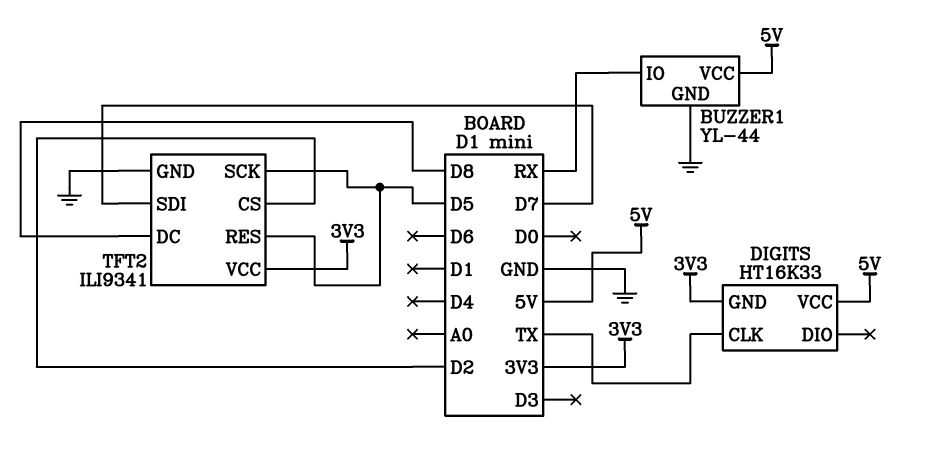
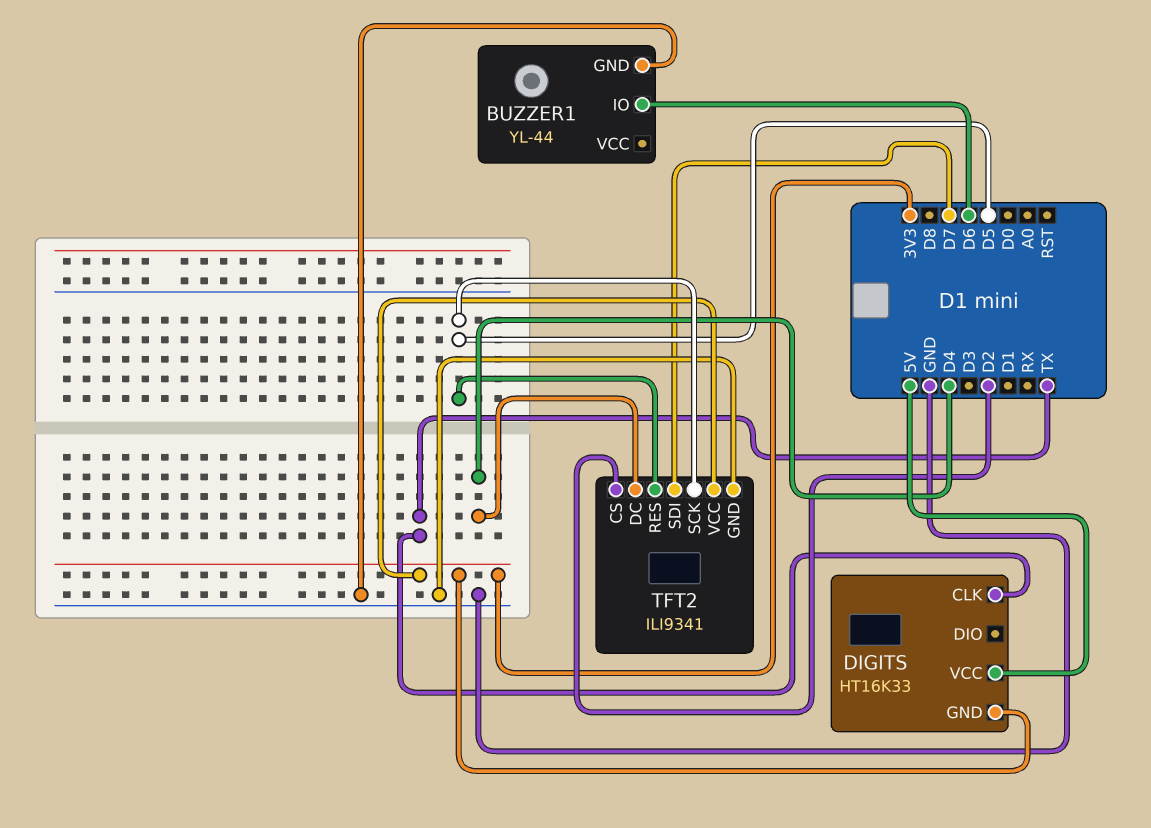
BUZZER1 pin IO: RX -> D6
BUZZER1 pin VCC: 5V -> none
TFT2 pin DC: D8 -> D4

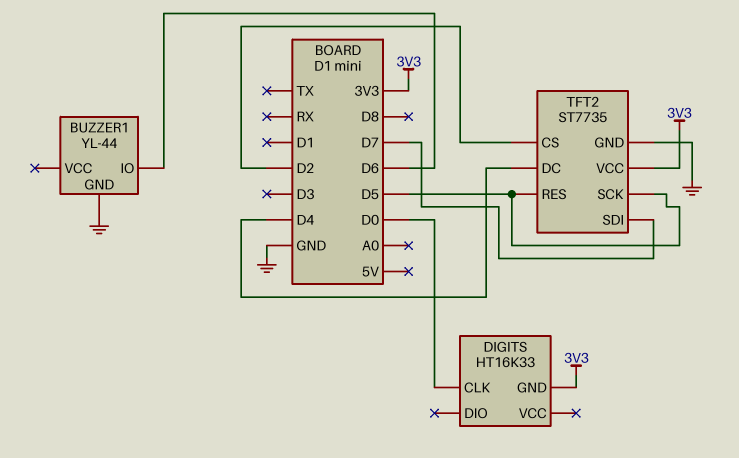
DIGITS pin CLK: TX -> D0
DIGITS pin VCC: 5V -> none
TFT2: ILI9341 -> ST7735

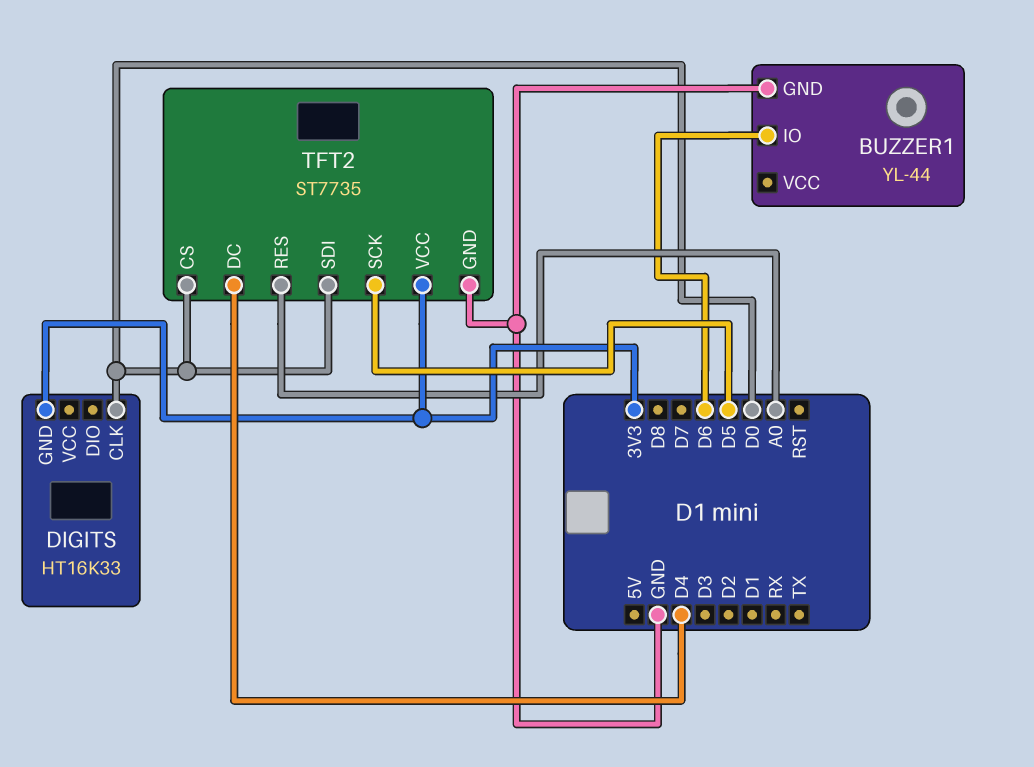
TFT2 pin CS: D2 -> D0
TFT2 pin RES: D5 -> A0
TFT2 pin SDI: D7 -> D0

